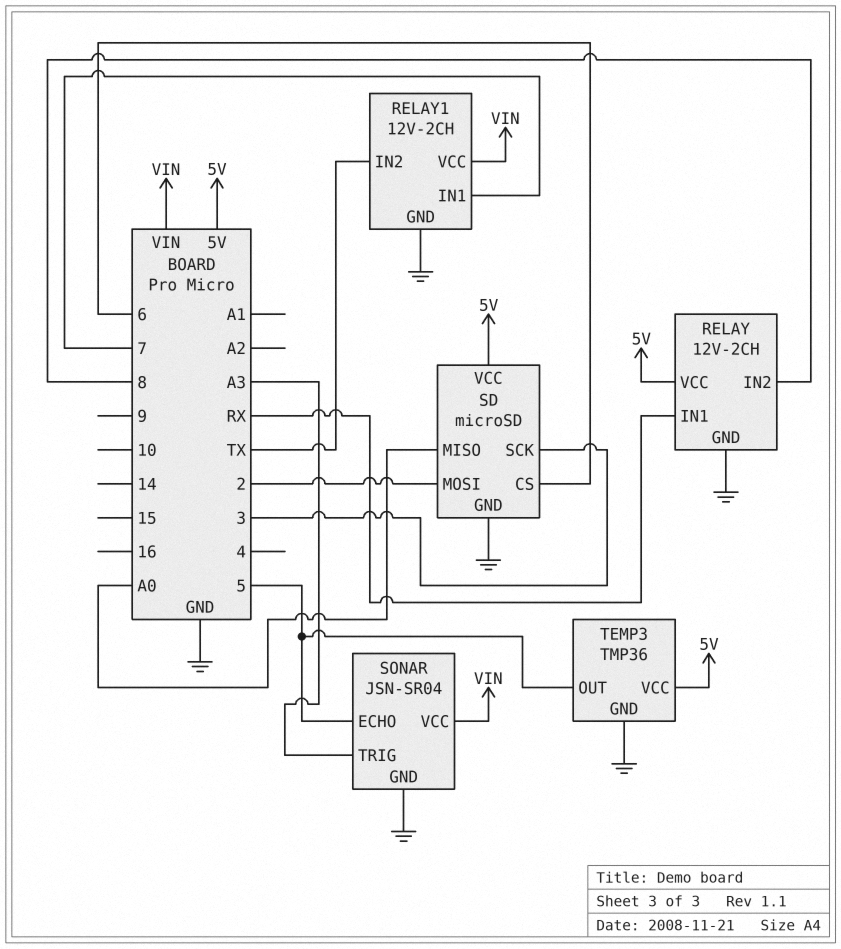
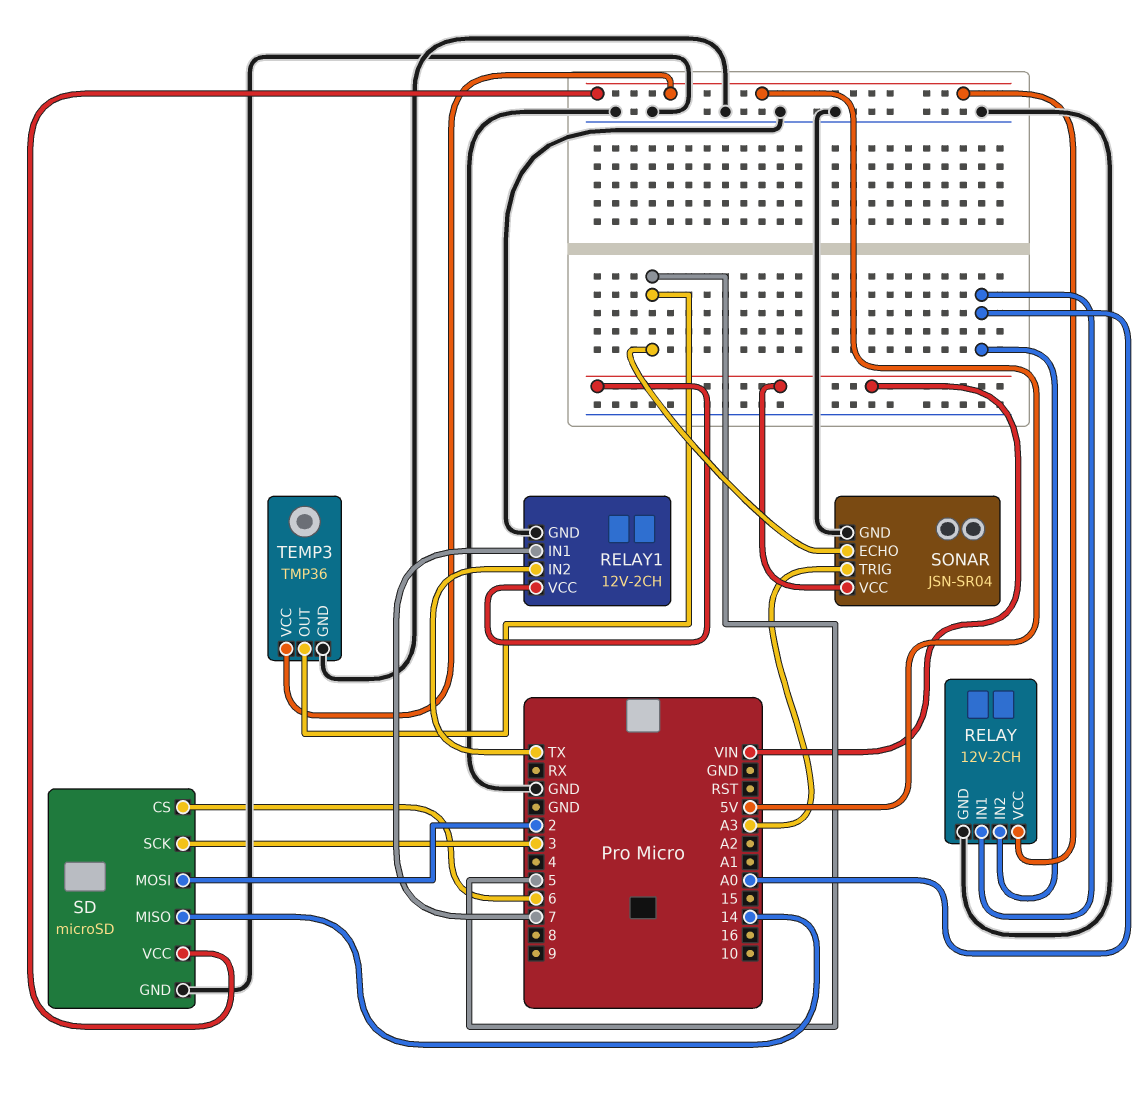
RELAY pin IN1: RX -> A0
RELAY pin IN2: 8 -> A0
SD pin MISO: A0 -> 14

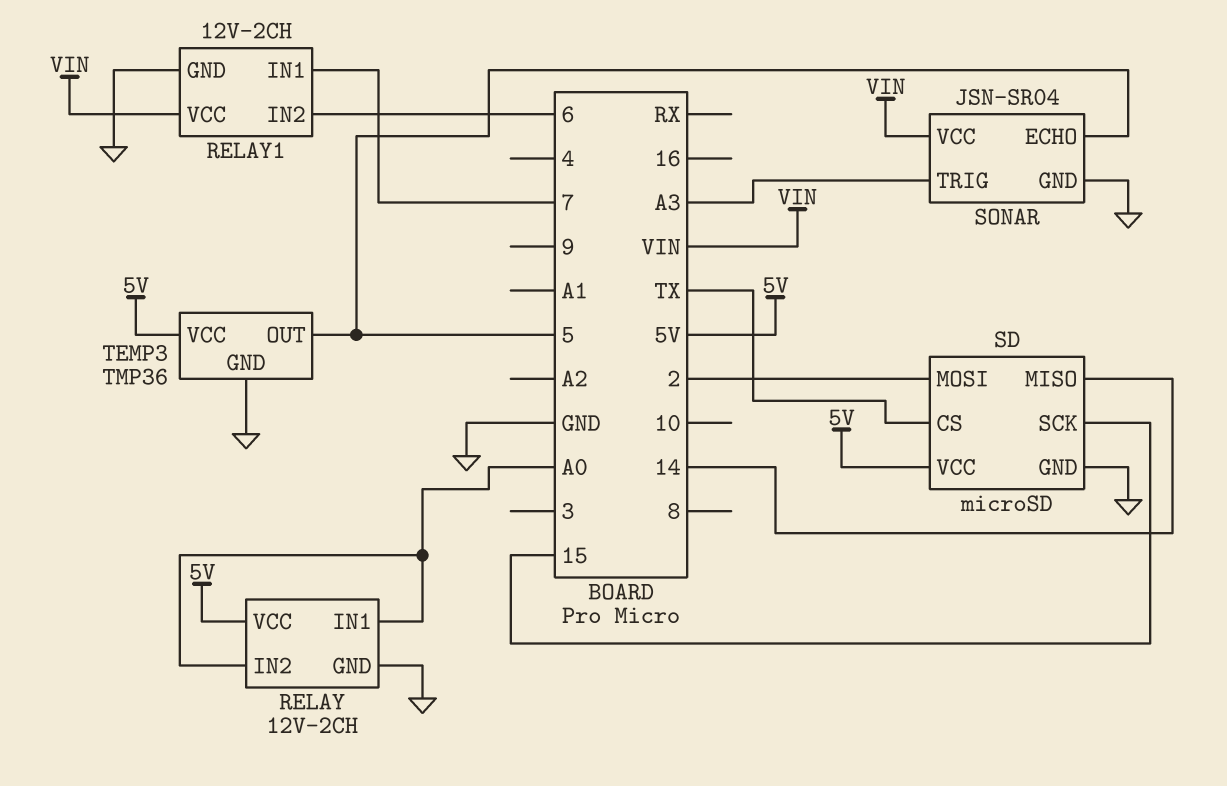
RELAY1 pin IN2: TX -> 6
SD pin CS: 6 -> TX
SD pin SCK: 3 -> 15

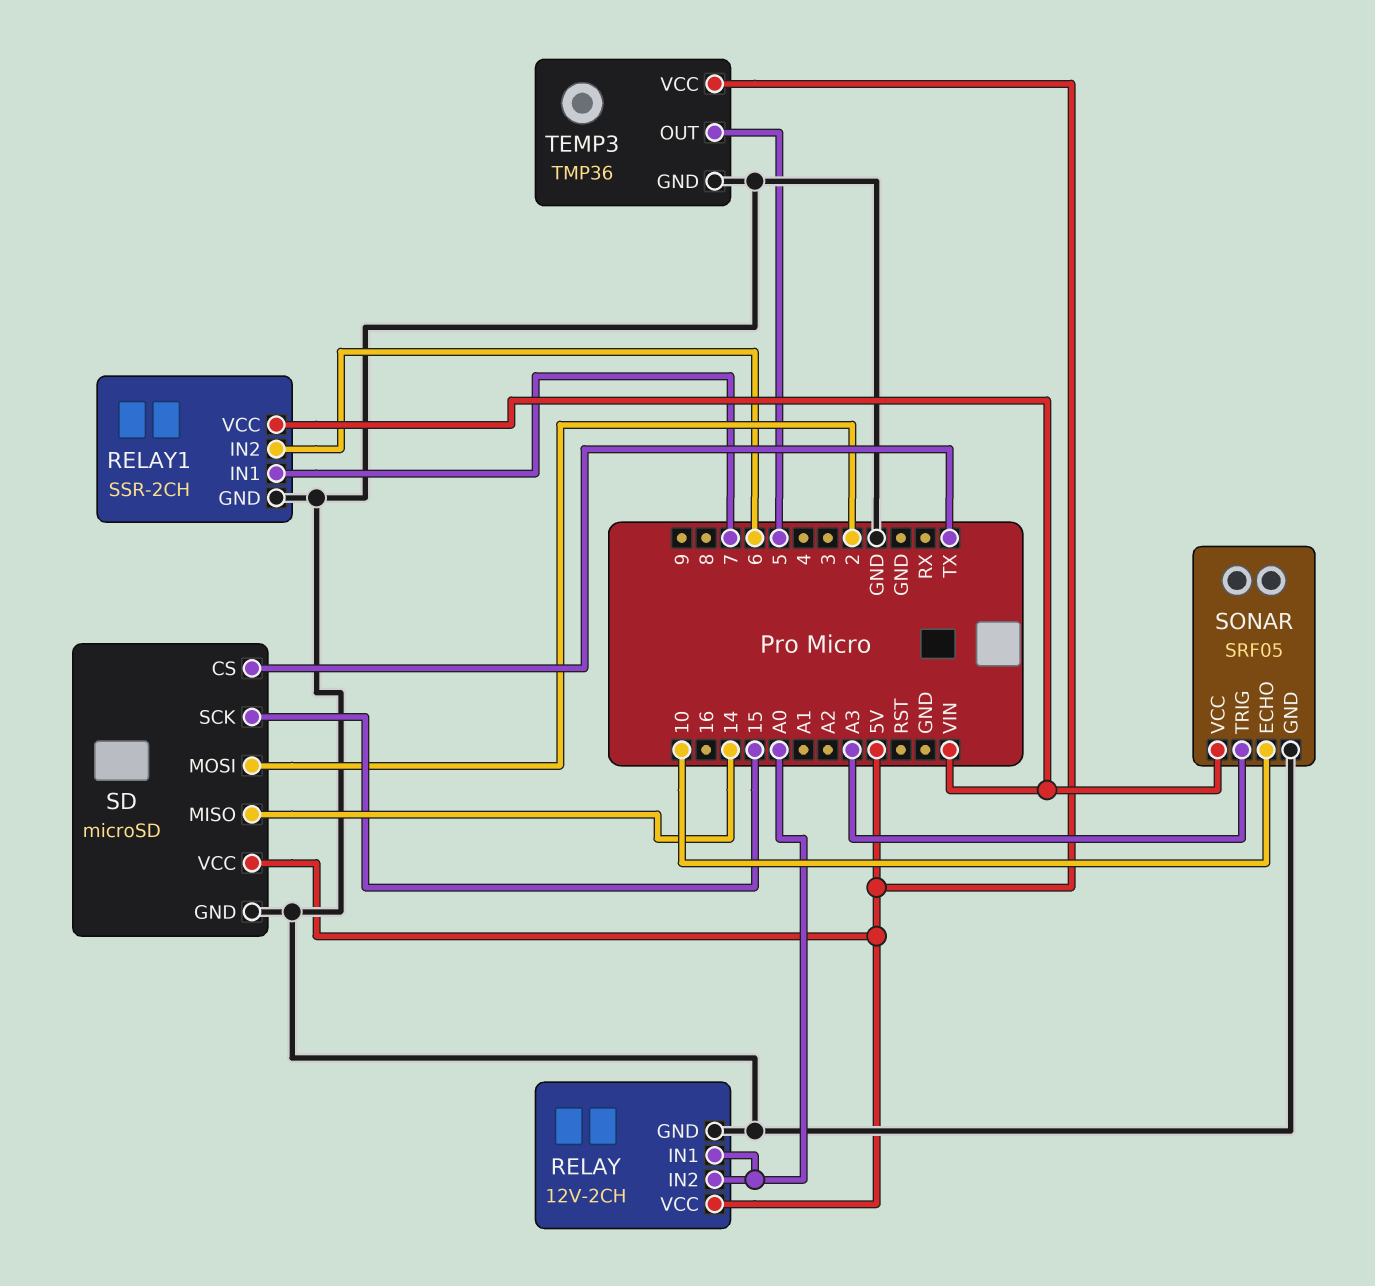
RELAY1: 12V-2CH -> SSR-2CH
SONAR: JSN-SR04 -> SRF05
SONAR pin ECHO: 5 -> 10

